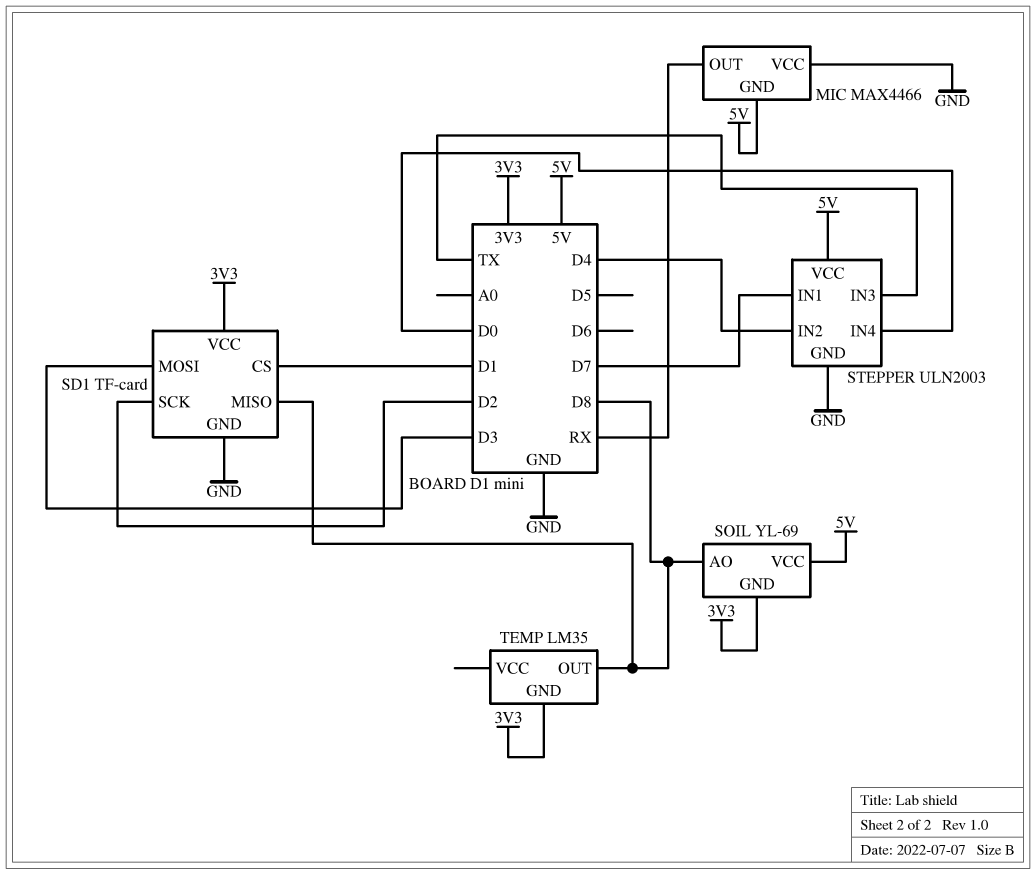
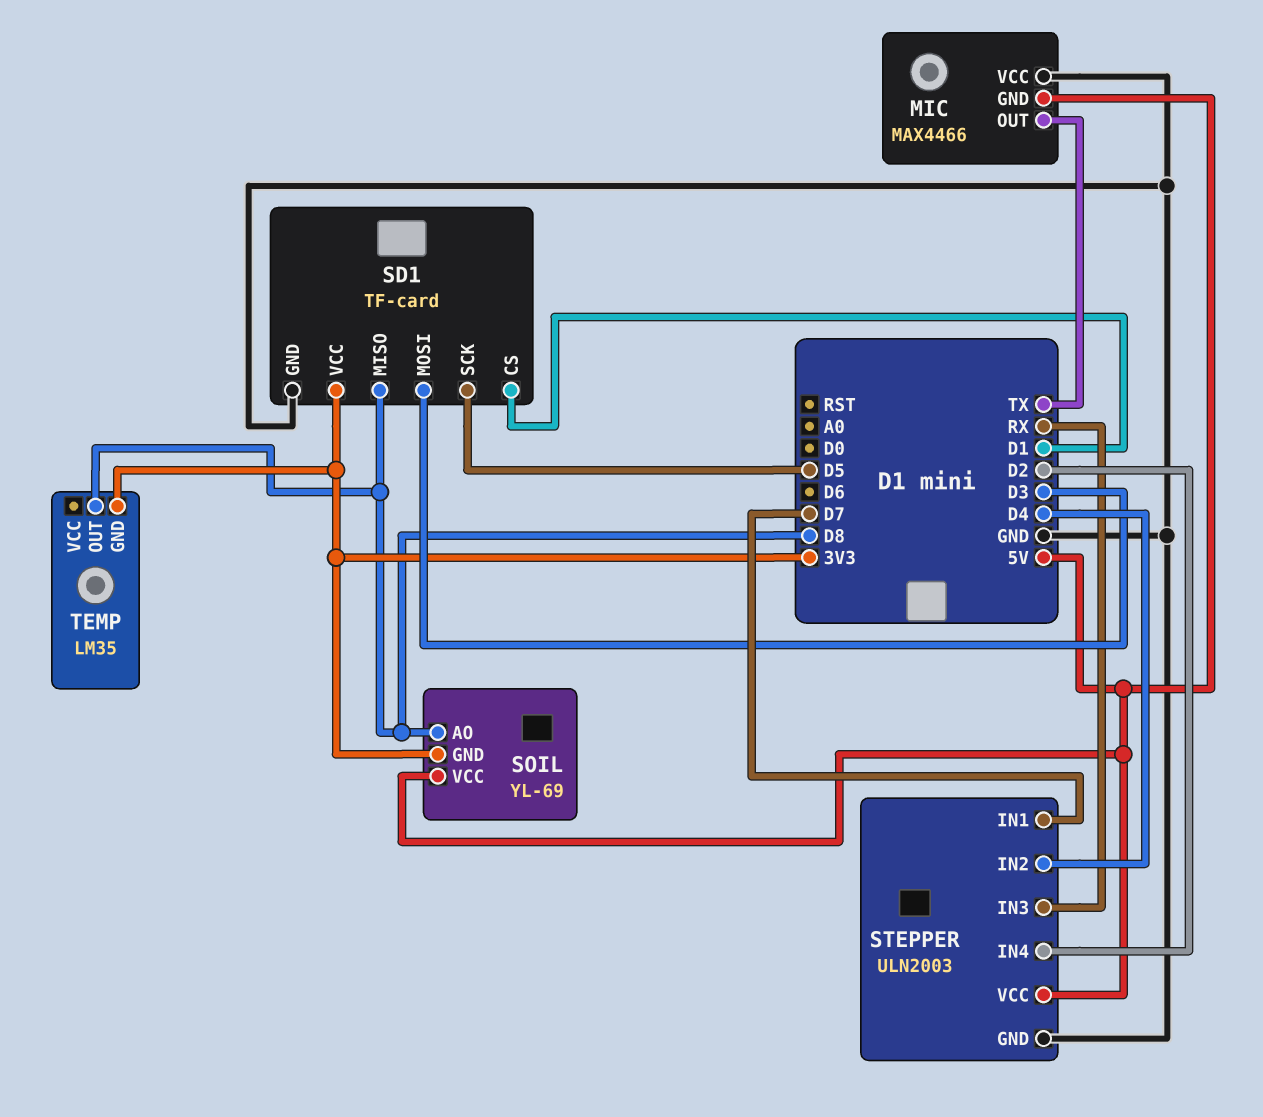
MIC pin OUT: RX -> TX
SD1 pin SCK: D2 -> D5
STEPPER pin IN3: TX -> RX
STEPPER pin IN4: D0 -> D2

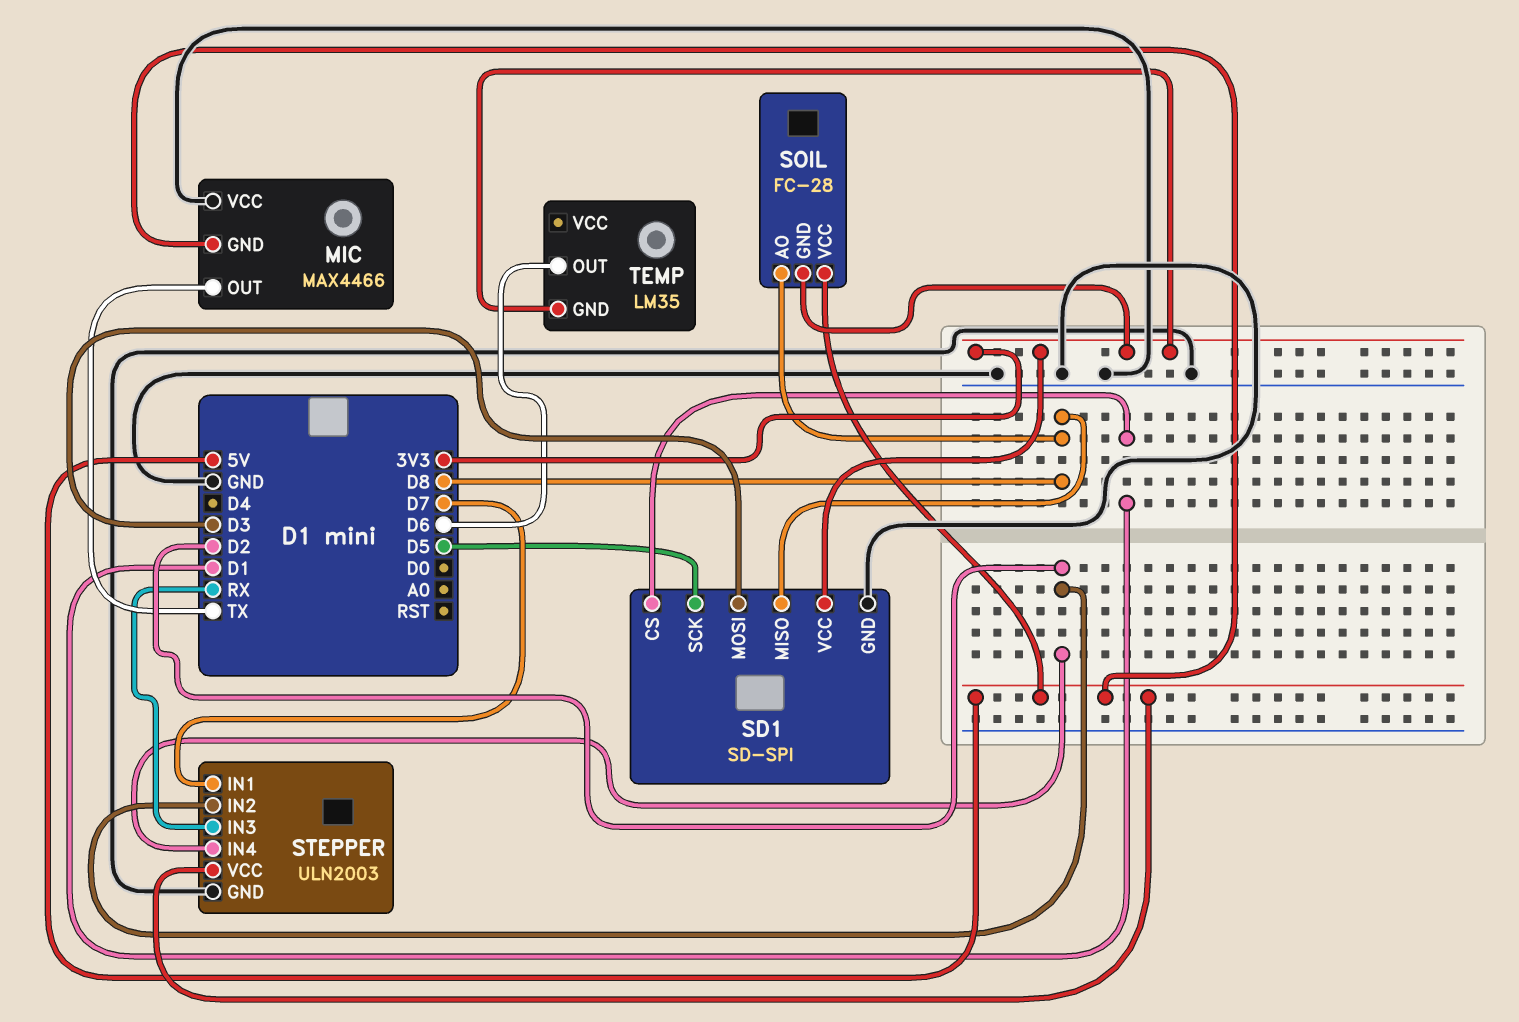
SD1: TF-card -> SD-SPI
SOIL: YL-69 -> FC-28
STEPPER pin IN2: D4 -> D2
TEMP pin OUT: D8 -> D6

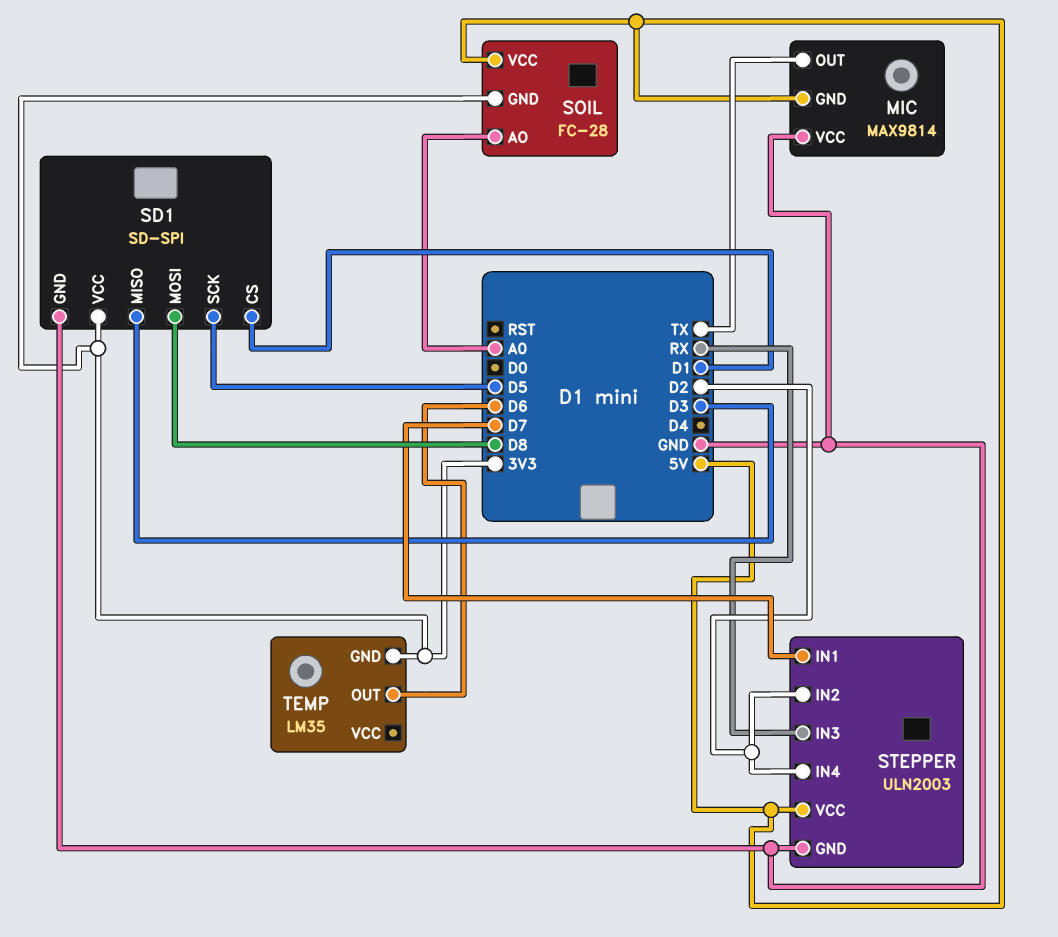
MIC: MAX4466 -> MAX9814
SD1 pin MISO: D8 -> D3
SD1 pin MOSI: D3 -> D8
SOIL pin AO: D8 -> A0

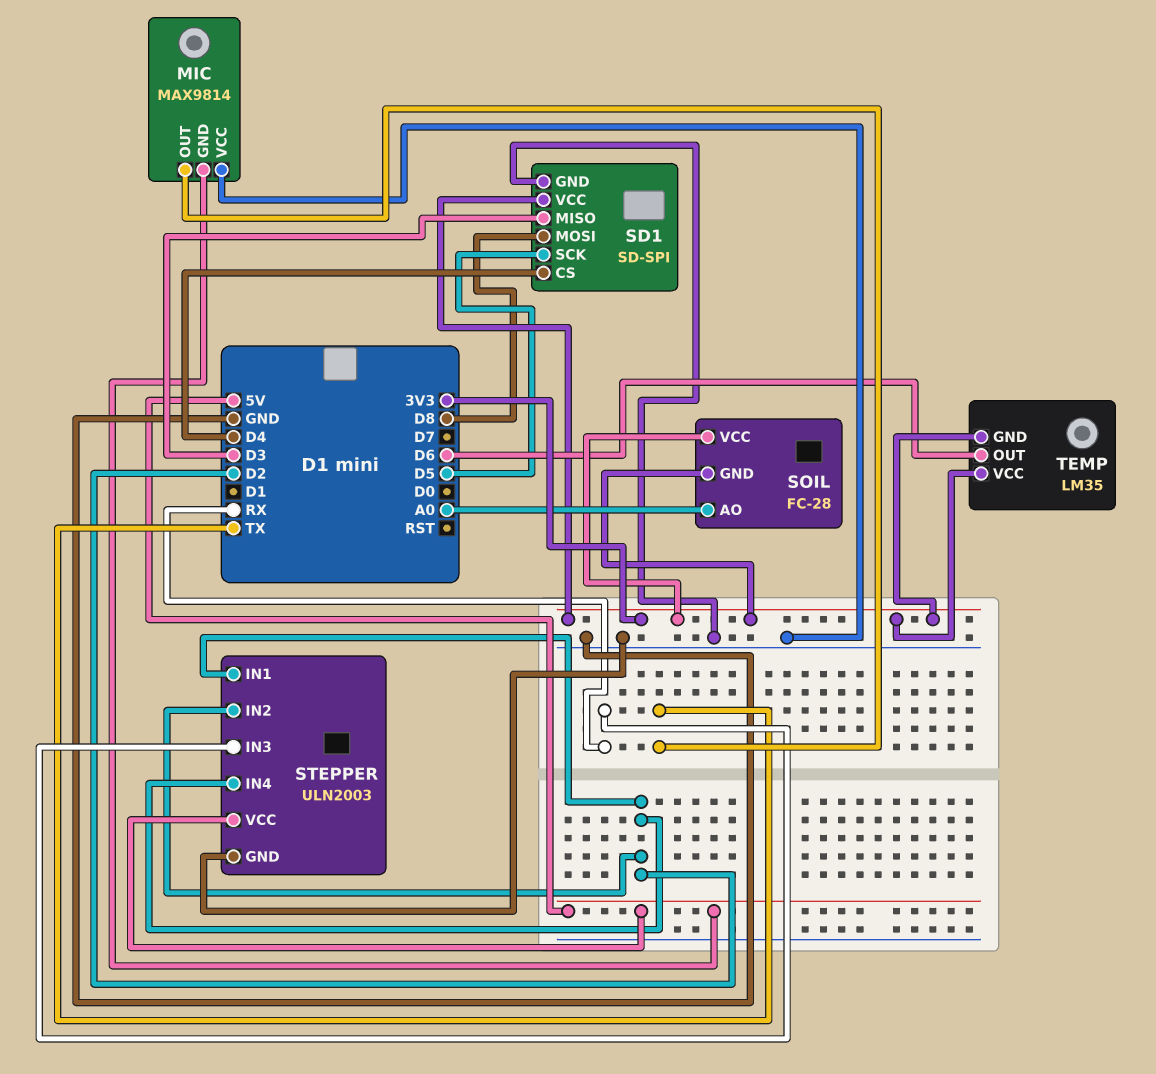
SD1 pin CS: D1 -> D4
SOIL pin VCC: 5V -> 3V3
STEPPER pin IN1: D7 -> D2
TEMP pin VCC: none -> 3V3

